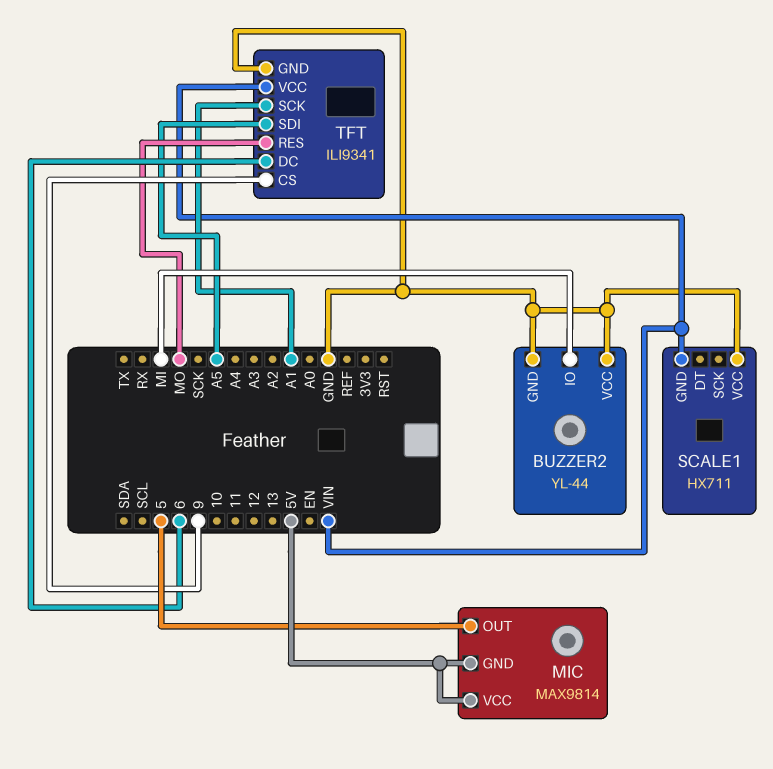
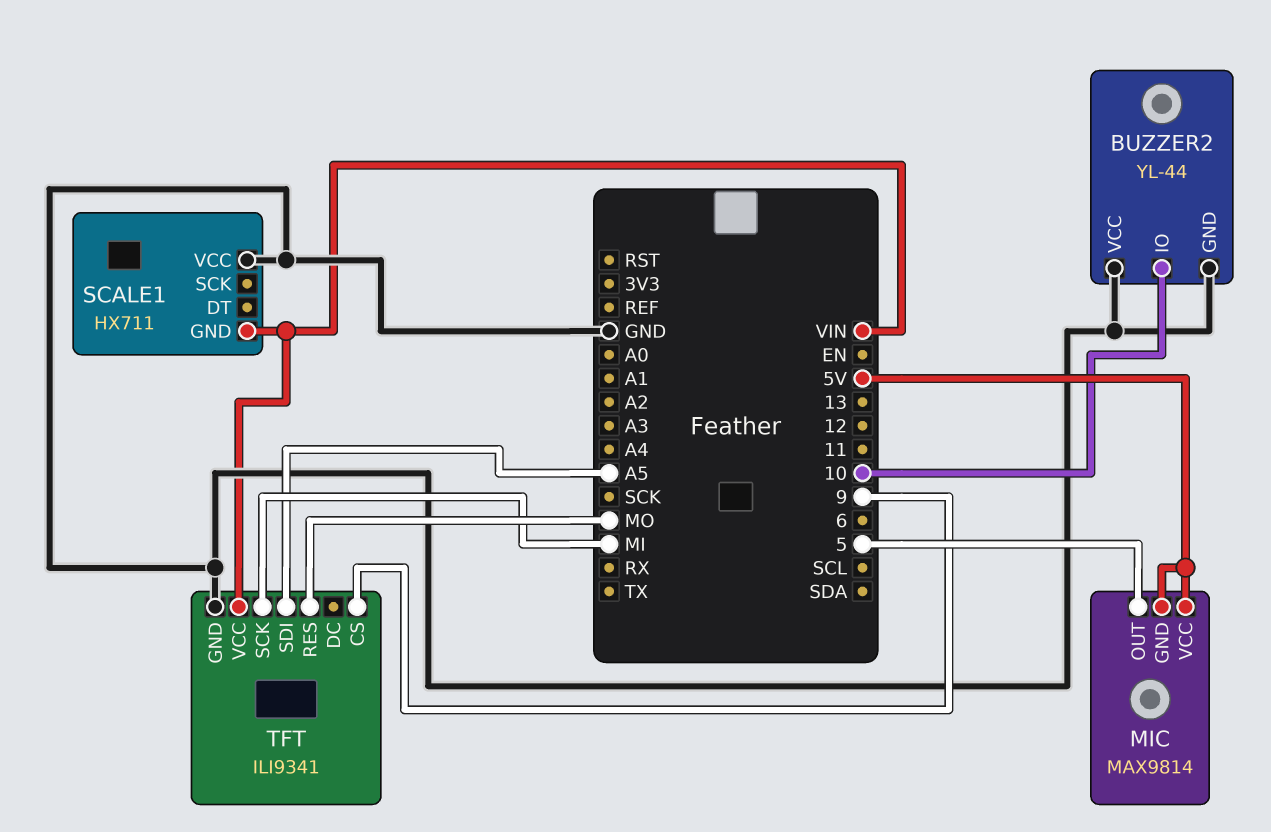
BUZZER2 pin IO: MI -> 10
TFT pin DC: 6 -> none
TFT pin SCK: A1 -> MI

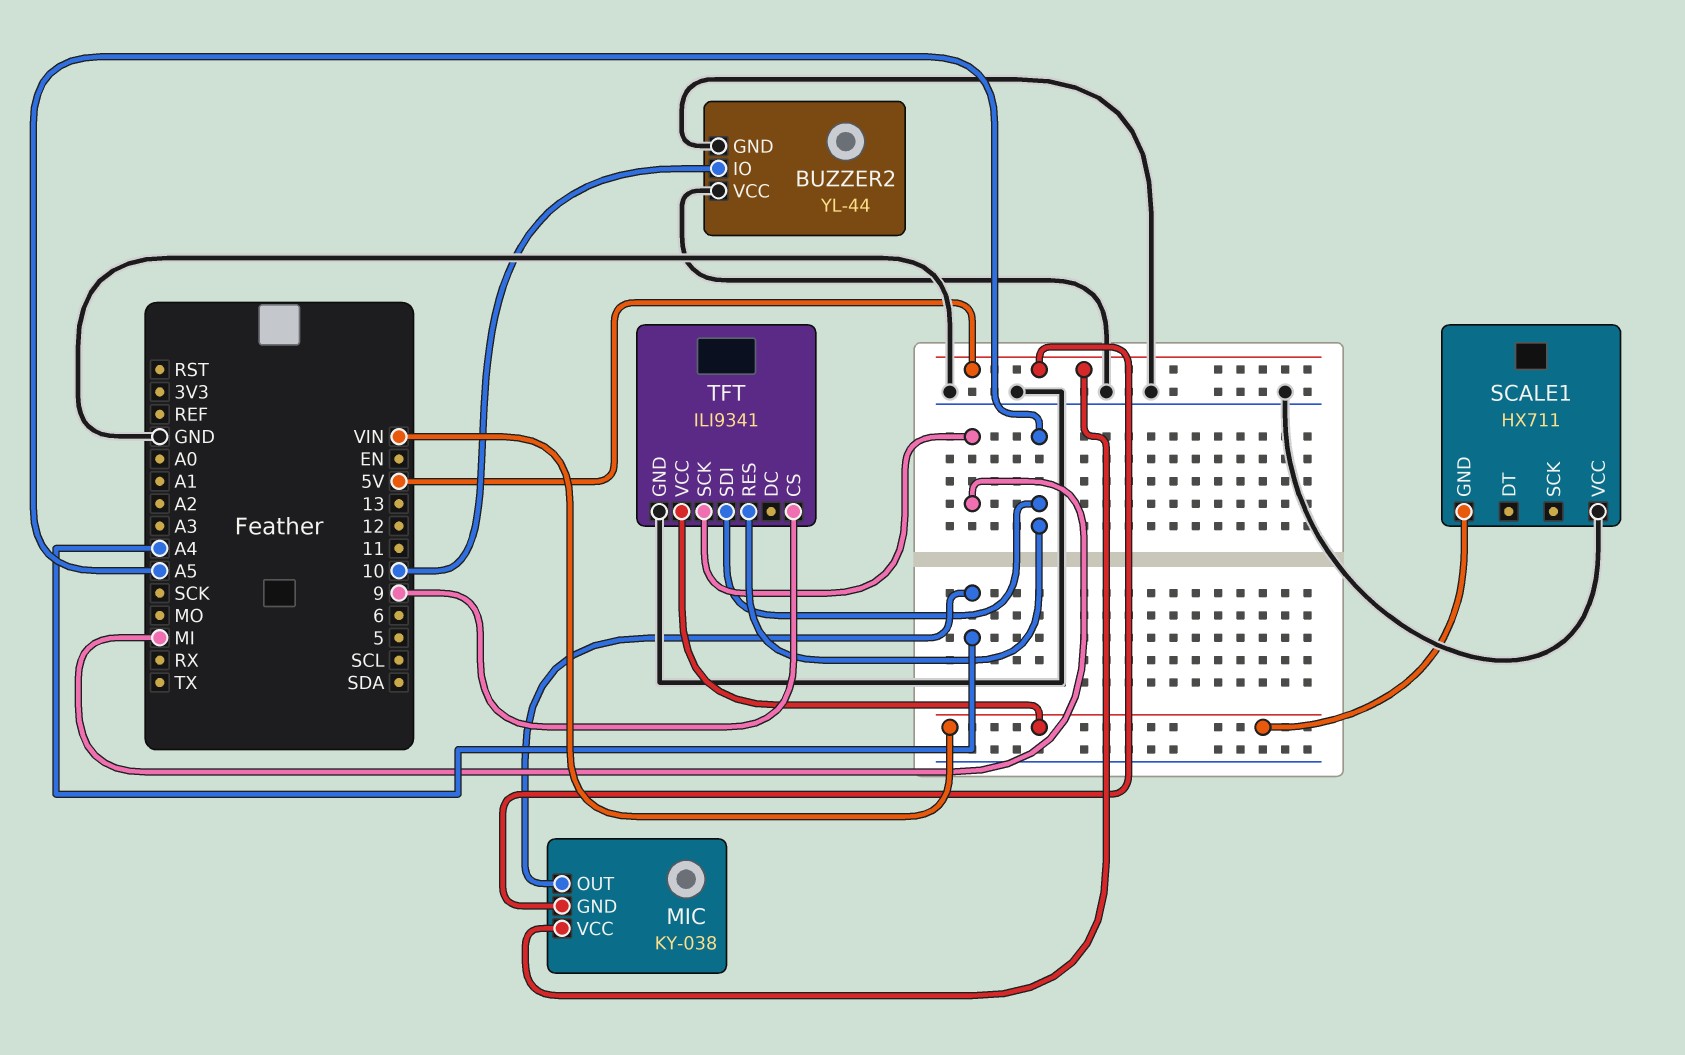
MIC: MAX9814 -> KY-038
MIC pin OUT: 5 -> A4
TFT pin RES: MO -> A5

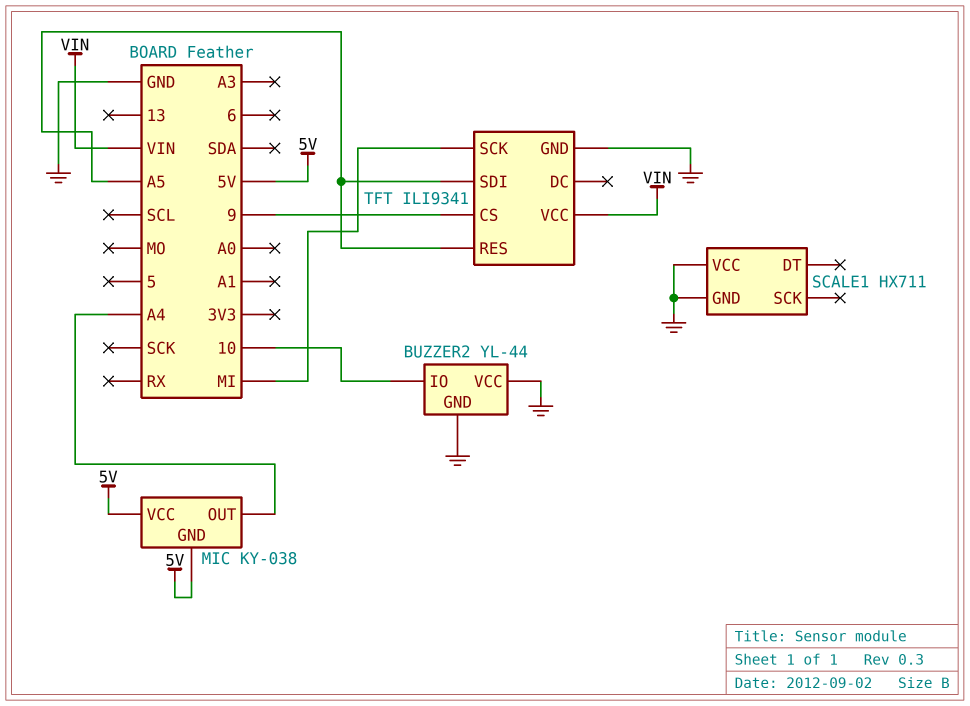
SCALE1 pin GND: VIN -> GND

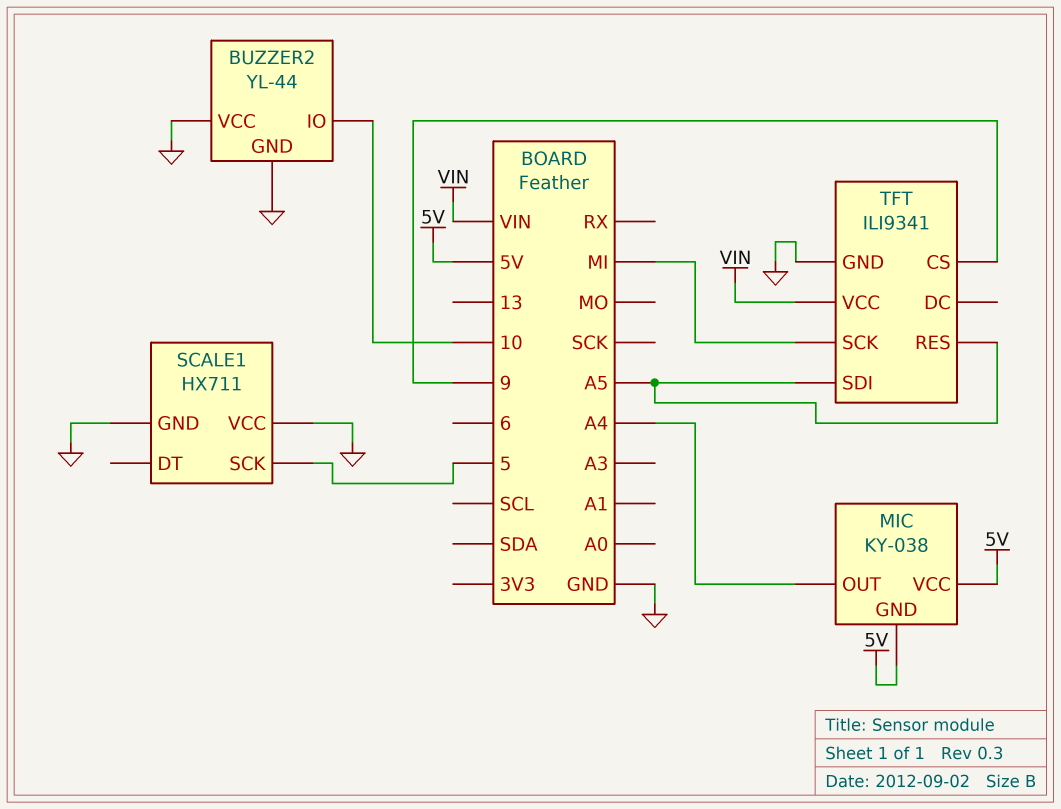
SCALE1 pin SCK: none -> 5

